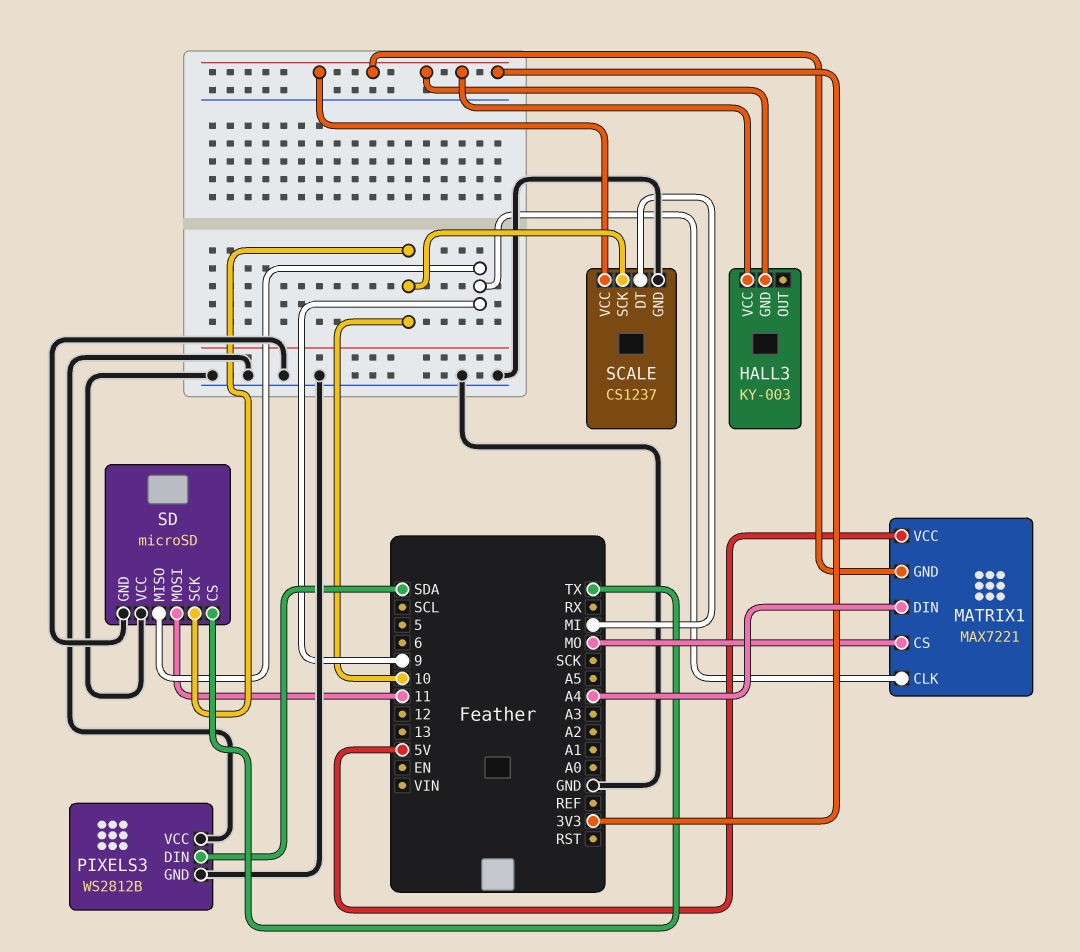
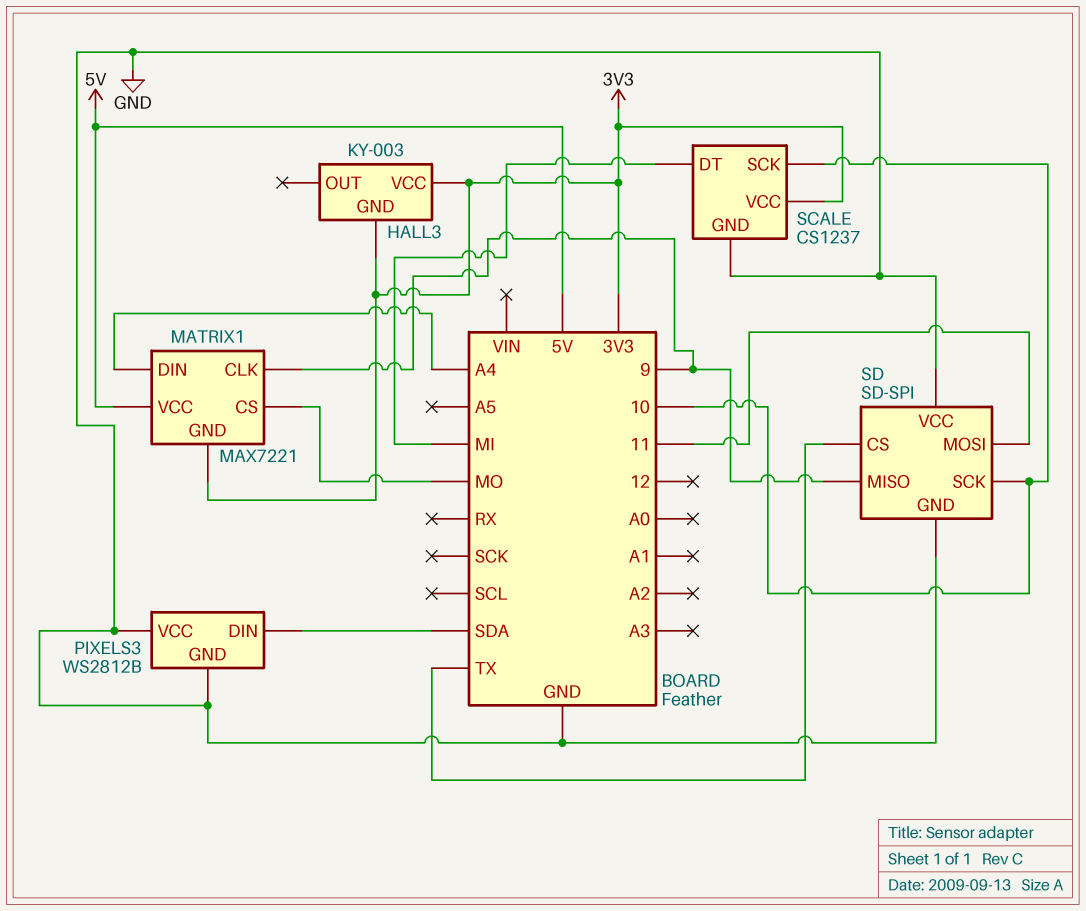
SD: microSD -> SD-SPI

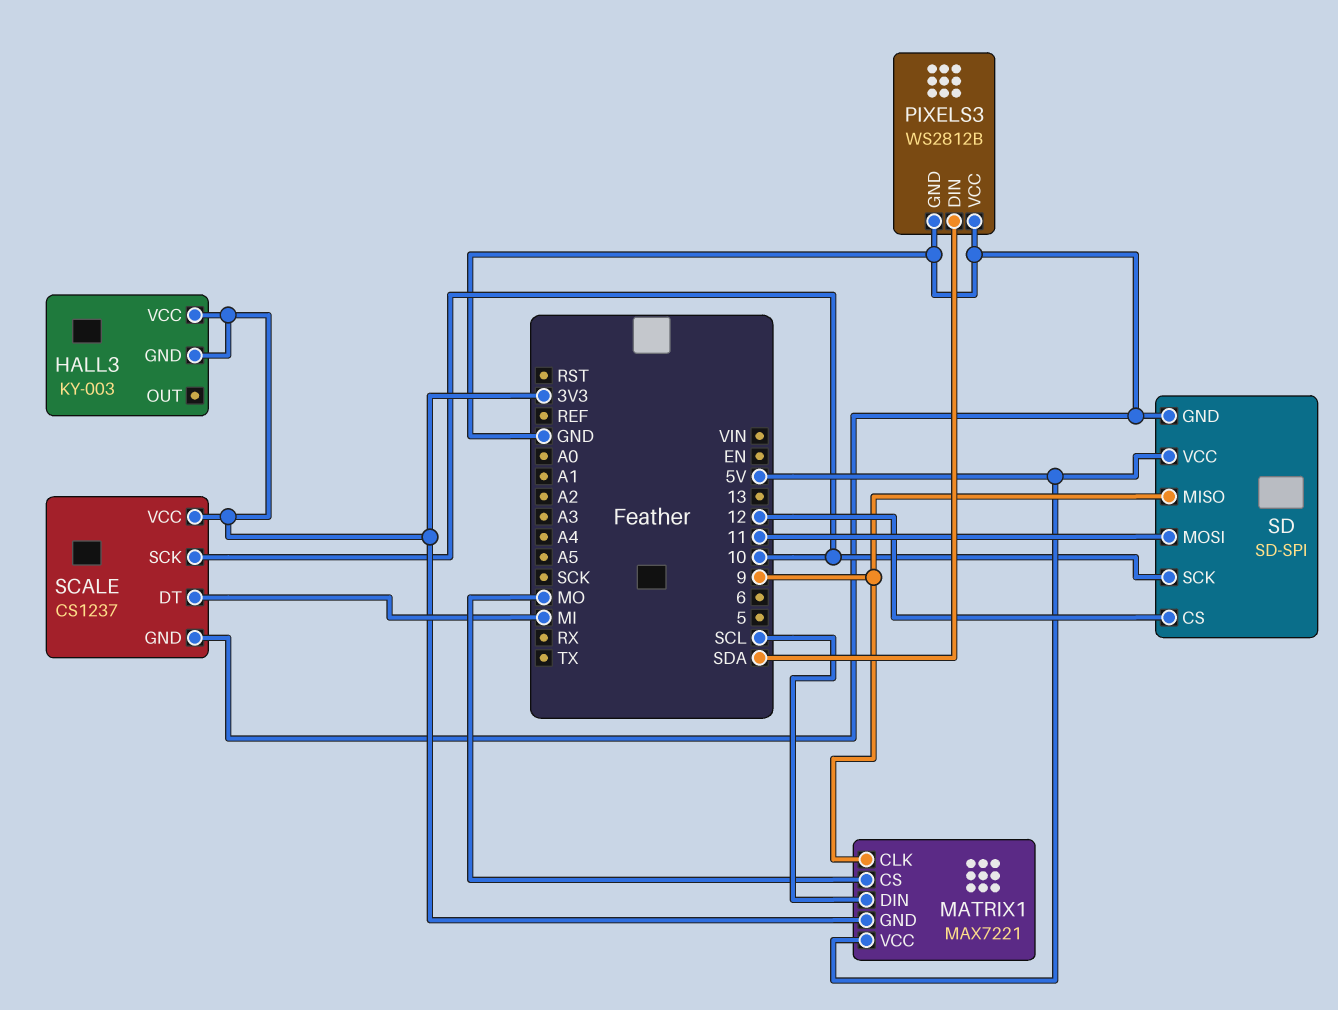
MATRIX1 pin DIN: A4 -> SCL
SD pin CS: TX -> 12
SD pin VCC: GND -> 5V

